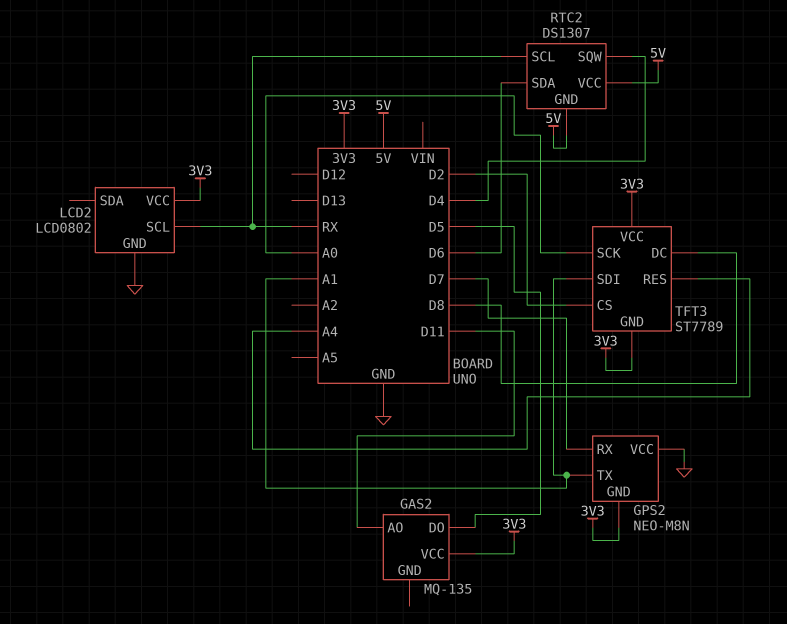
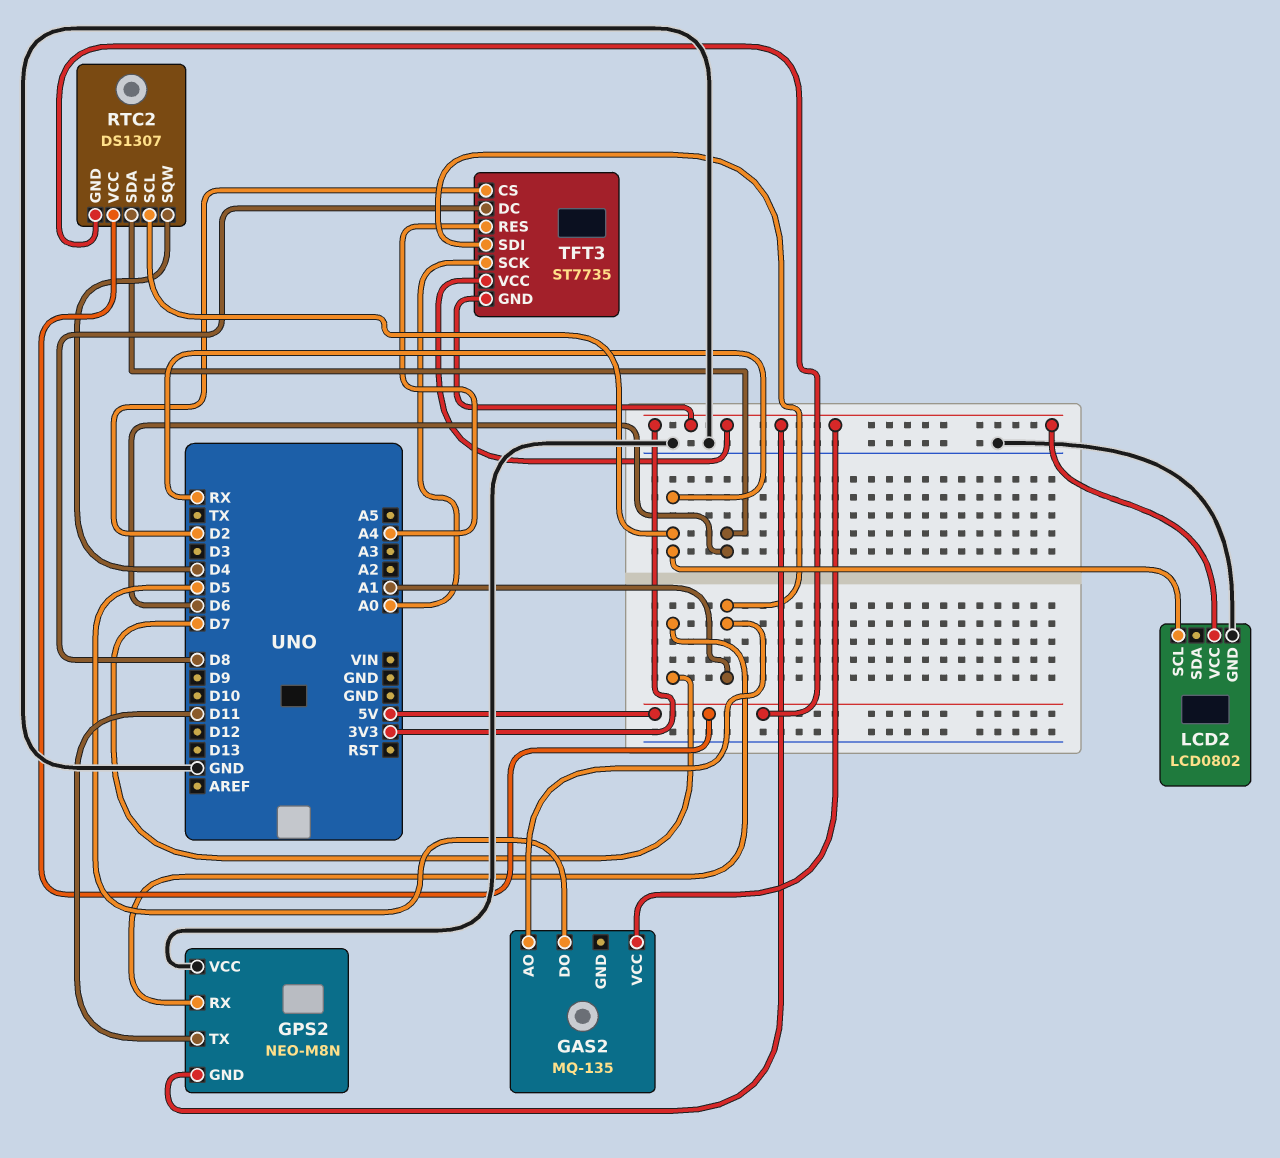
GAS2 pin AO: D11 -> A1
GPS2 pin TX: A1 -> D11
TFT3: ST7789 -> ST7735

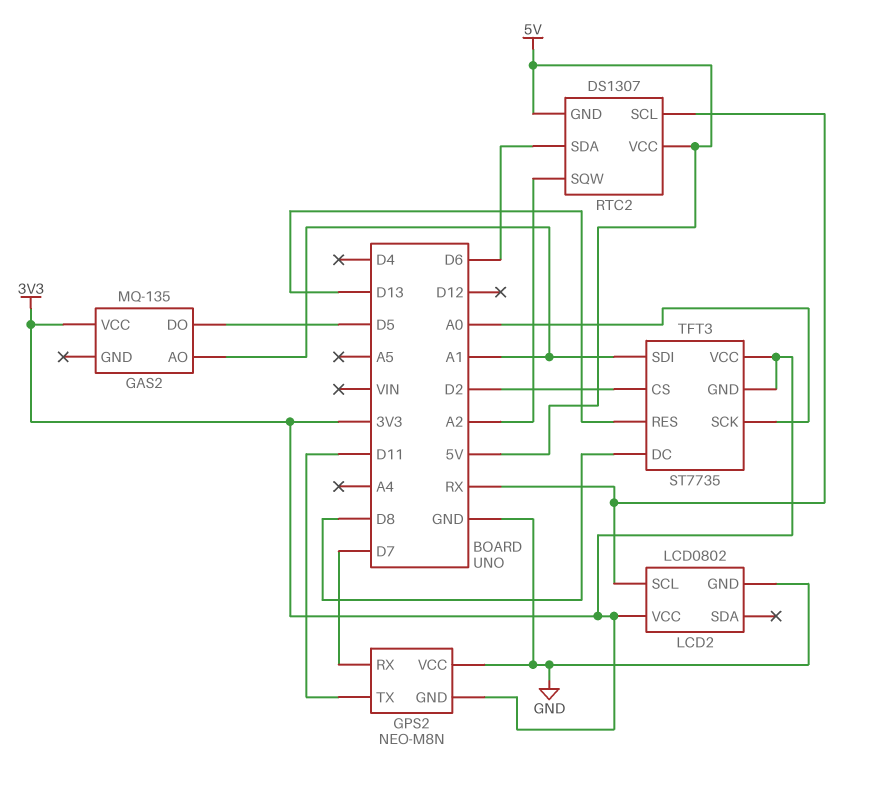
RTC2 pin SQW: D4 -> A2
TFT3 pin RES: A4 -> D13

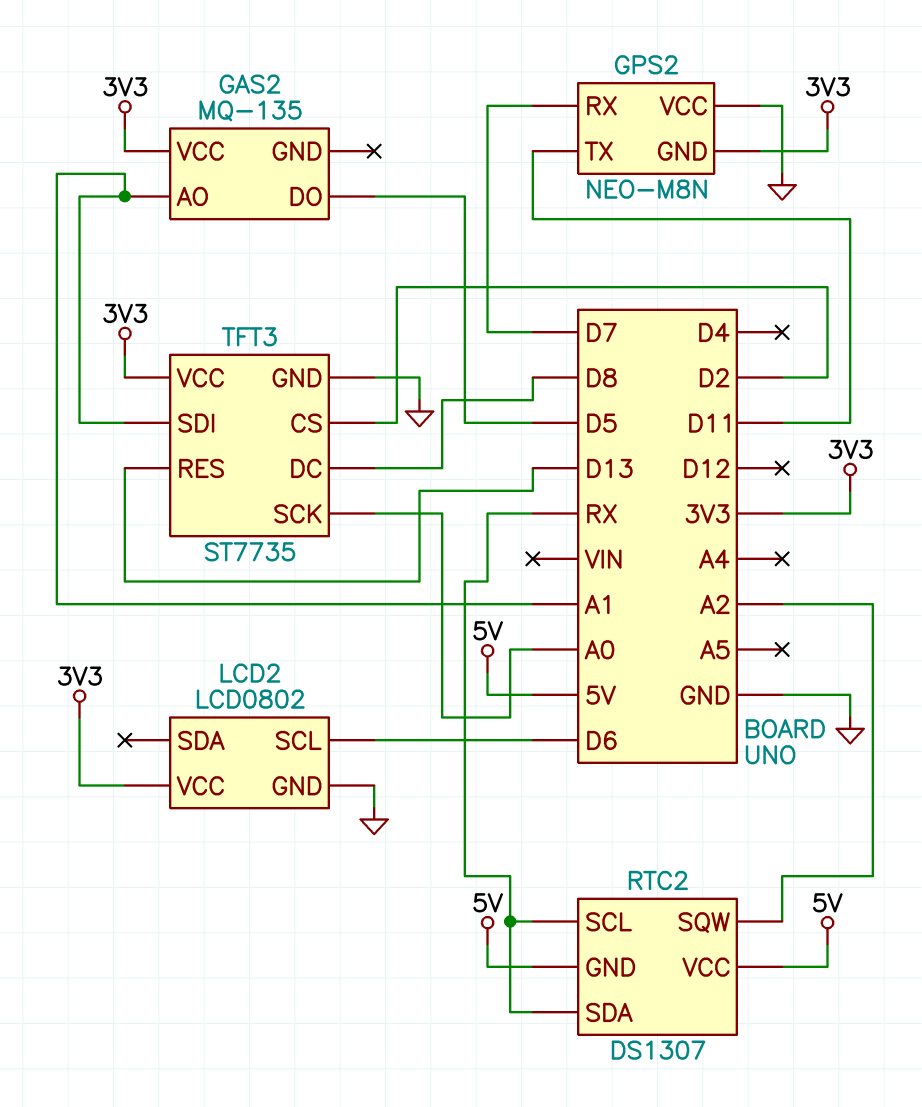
LCD2 pin SCL: RX -> D6
RTC2 pin SDA: D6 -> RX
TFT3 pin GND: 3V3 -> GND

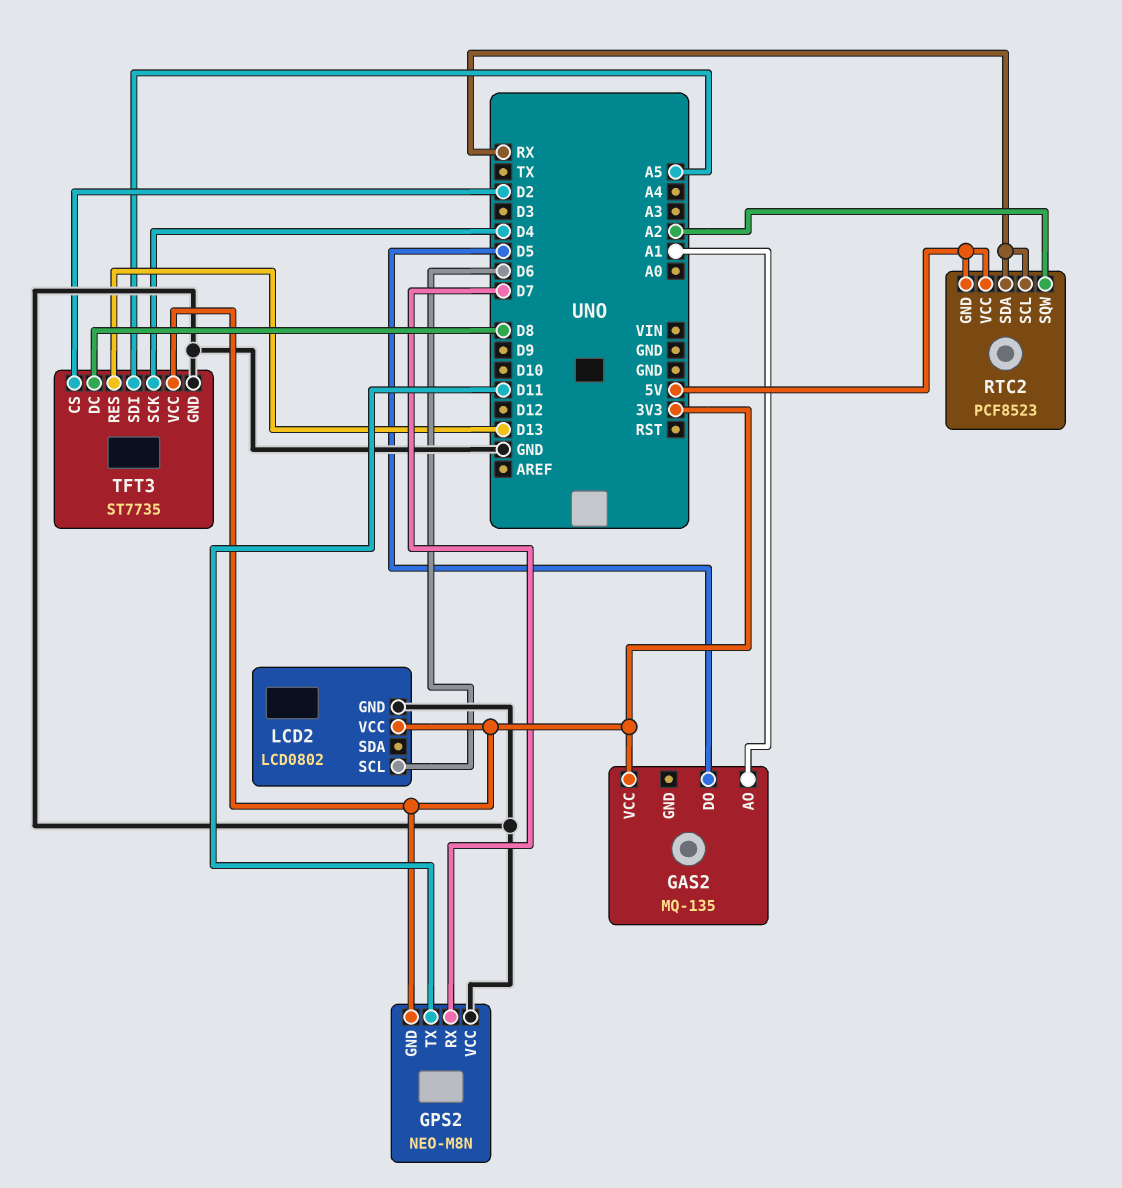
RTC2: DS1307 -> PCF8523
TFT3 pin SCK: A0 -> D4
TFT3 pin SDI: A1 -> A5

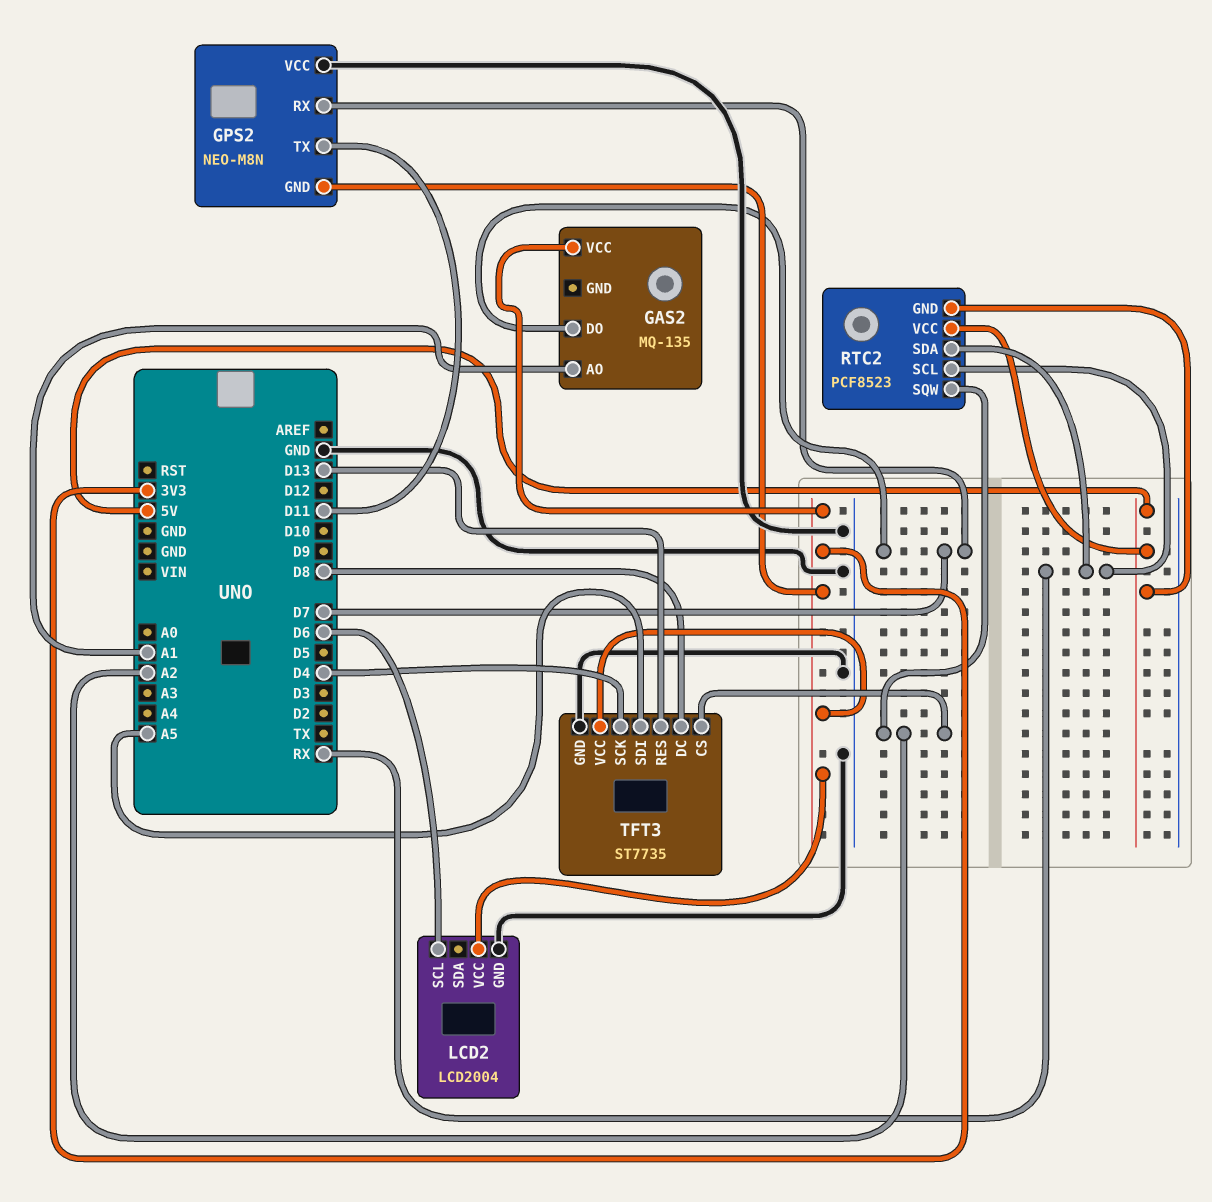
GAS2 pin DO: D5 -> D7
LCD2: LCD0802 -> LCD2004
TFT3 pin CS: D2 -> A2

